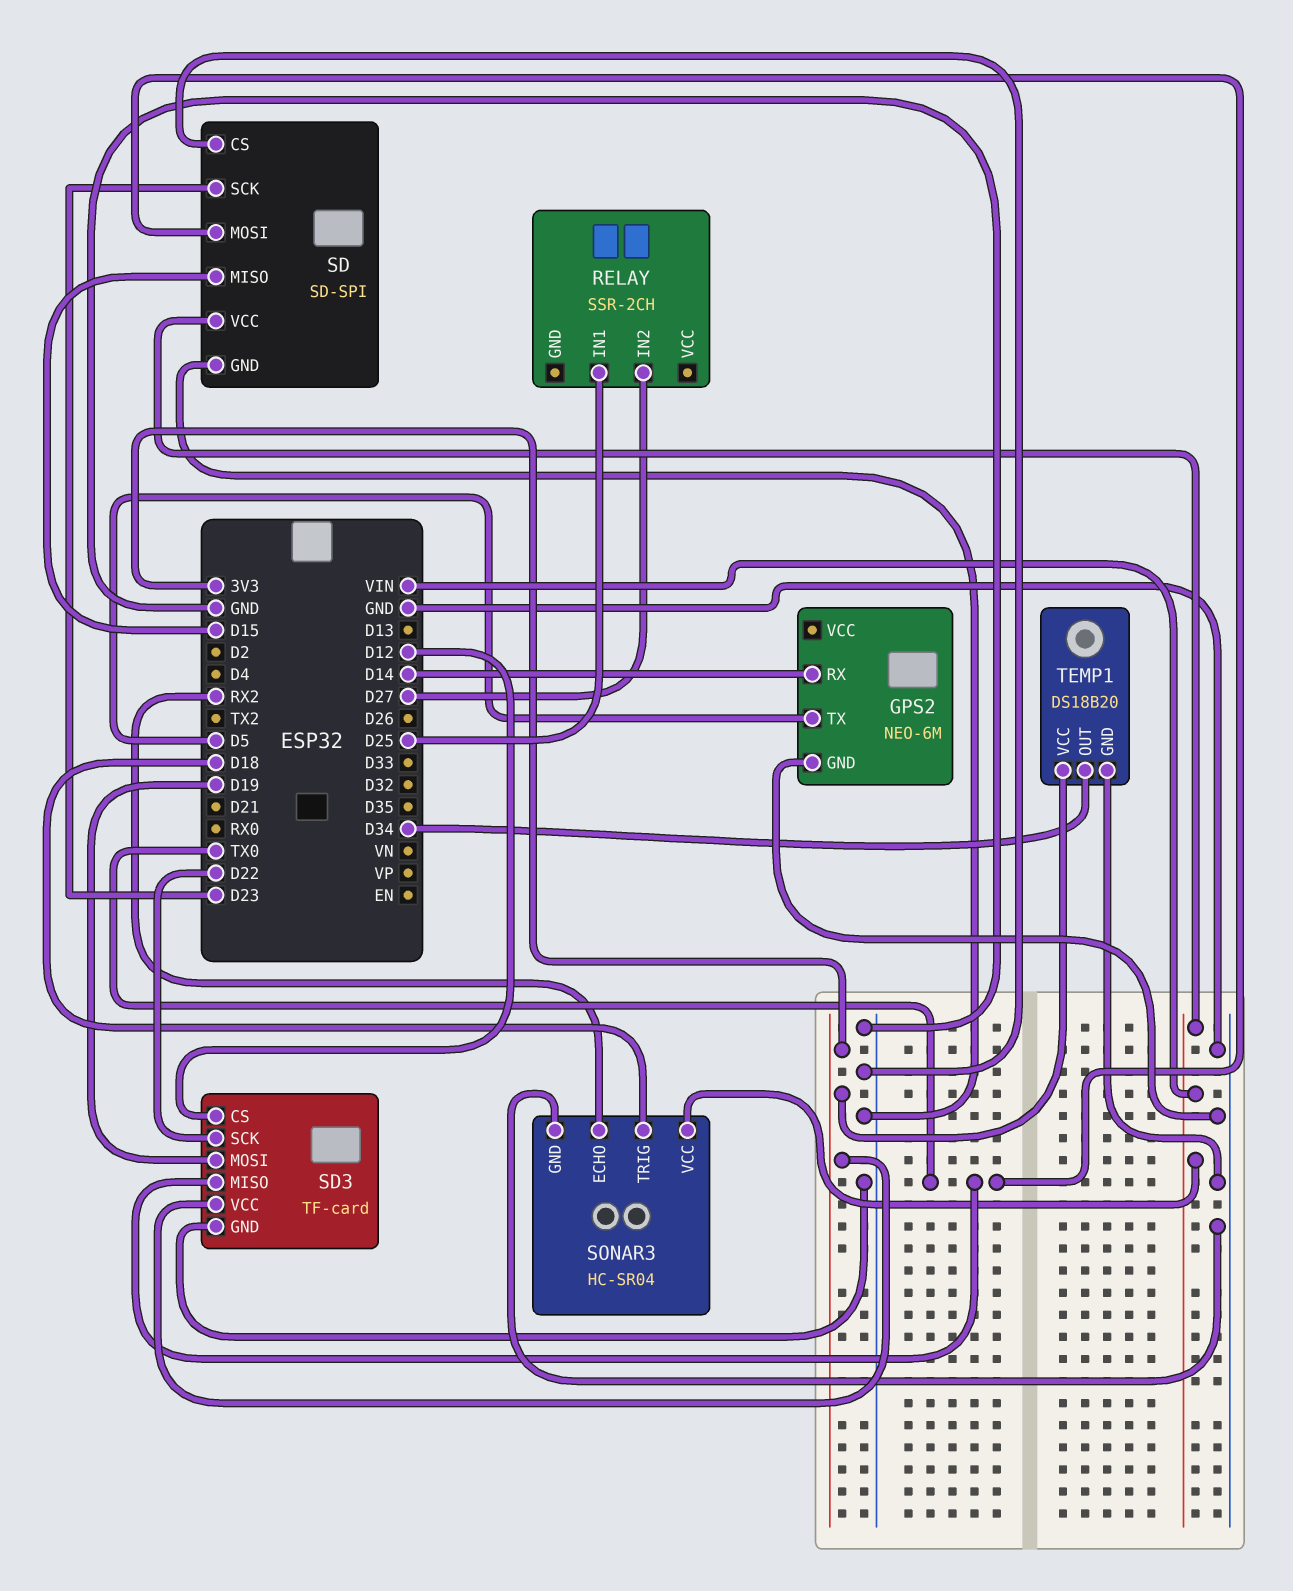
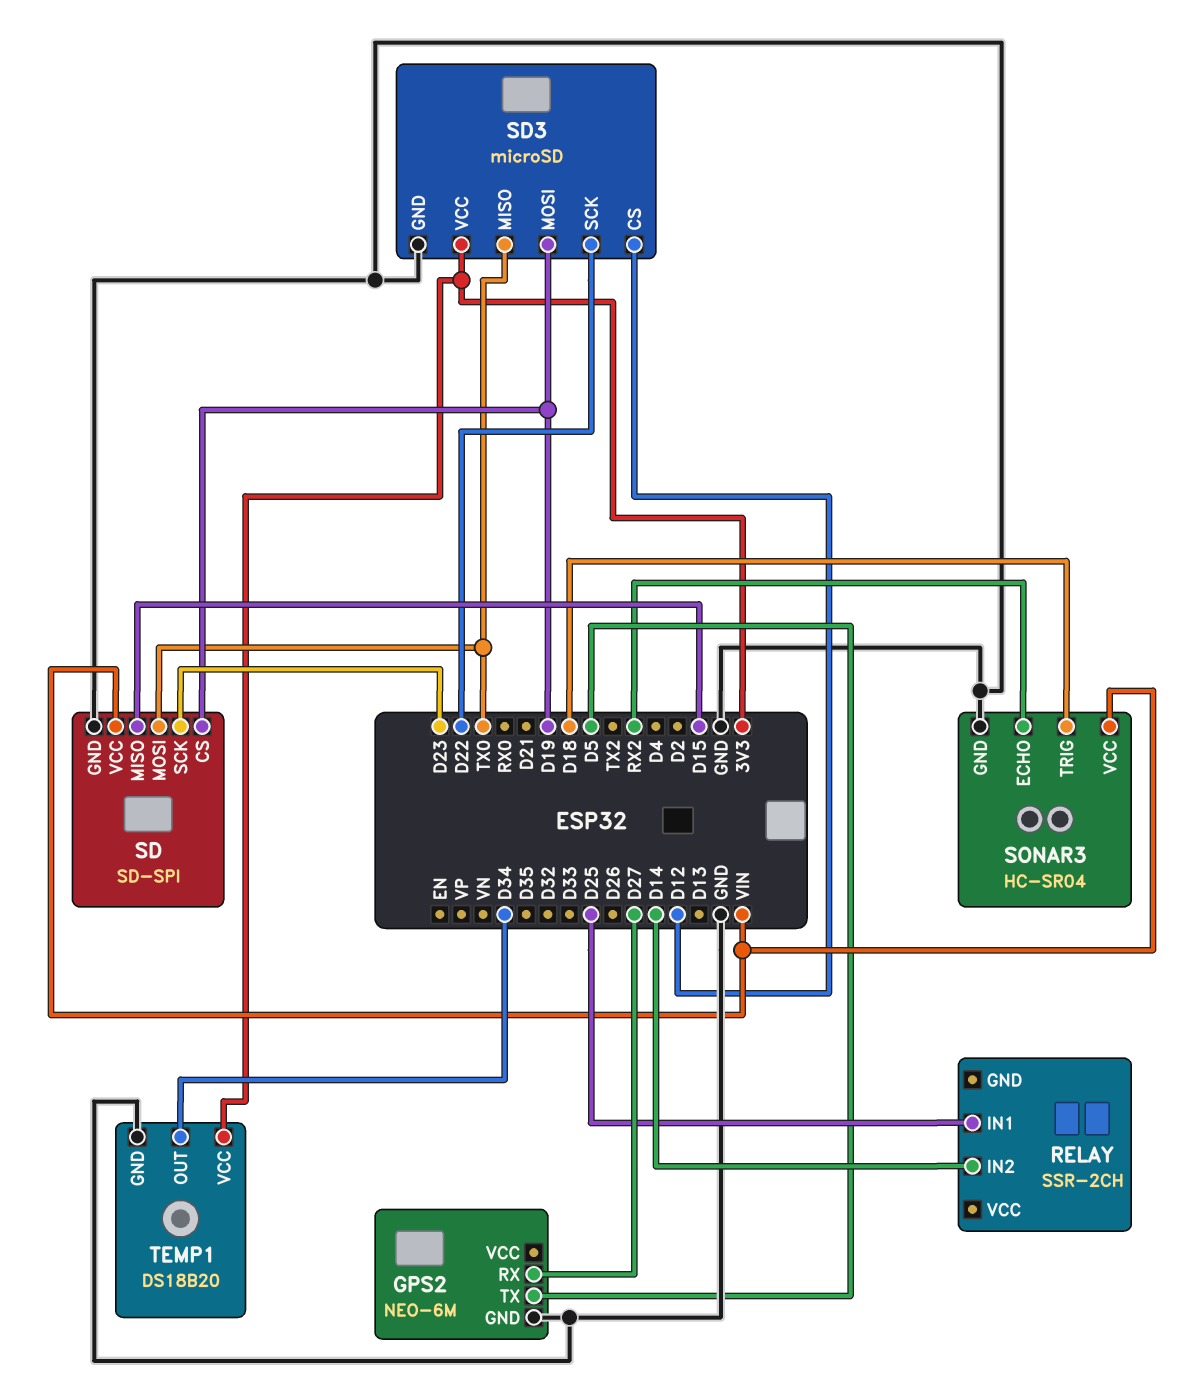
GPS2 pin RX: D14 -> D27
RELAY pin IN2: D27 -> D14
SD pin CS: GND -> D19
SD3: TF-card -> microSD

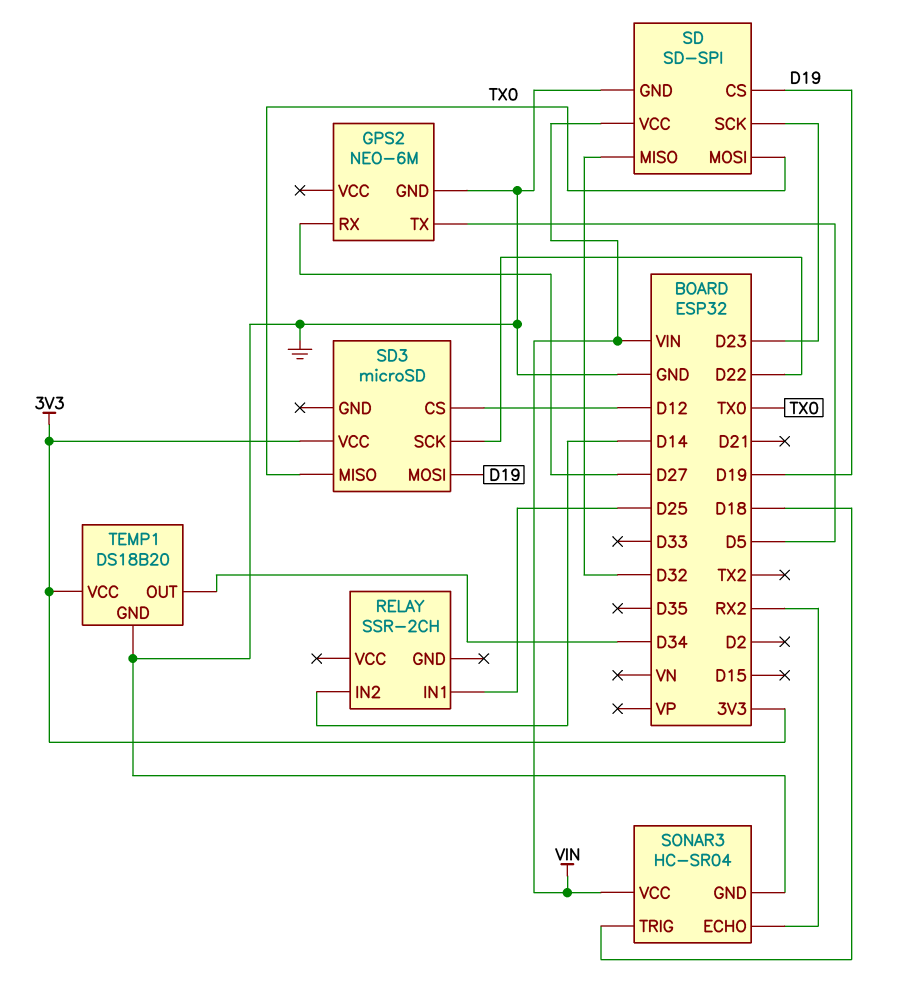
SD pin MISO: D15 -> D32
SD3 pin GND: GND -> none

